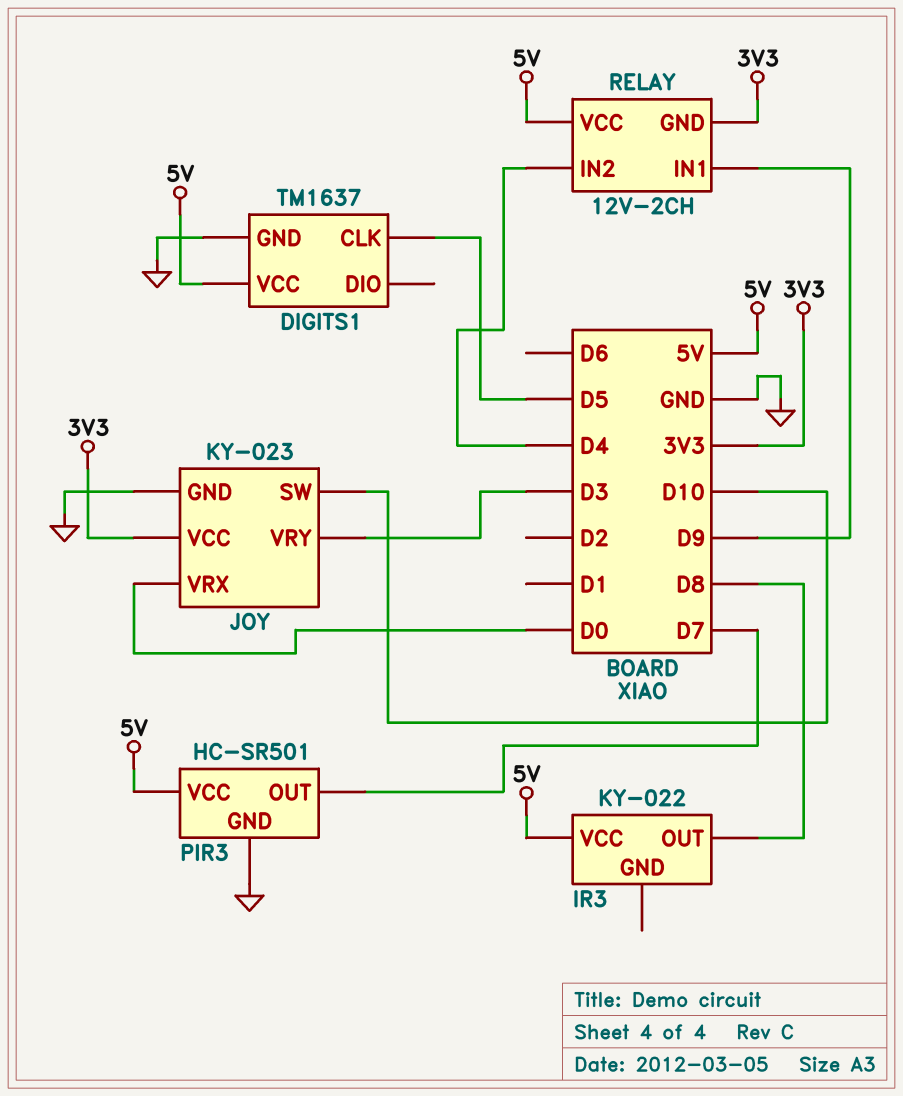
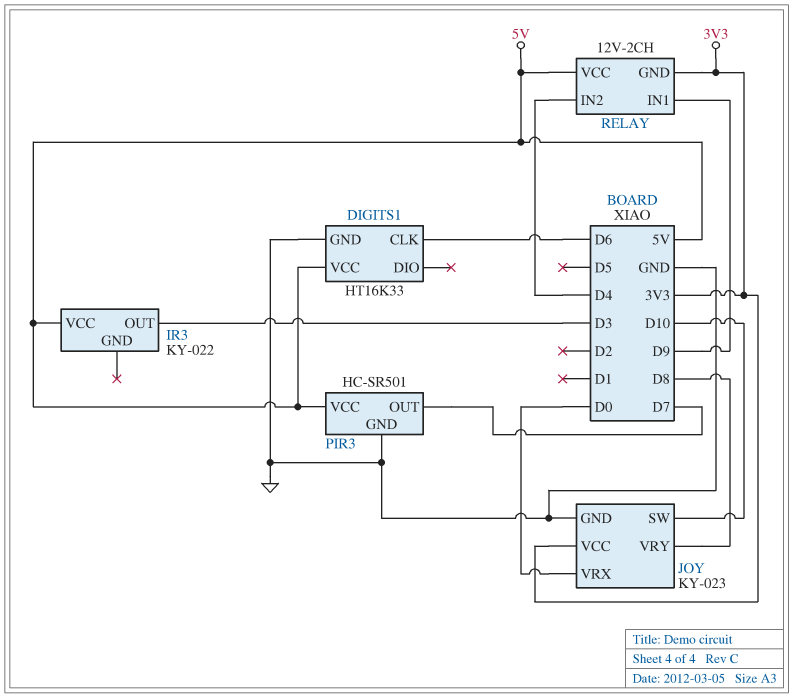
DIGITS1: TM1637 -> HT16K33
DIGITS1 pin CLK: D5 -> D6
IR3 pin OUT: D8 -> D3
JOY pin VRY: D3 -> D8

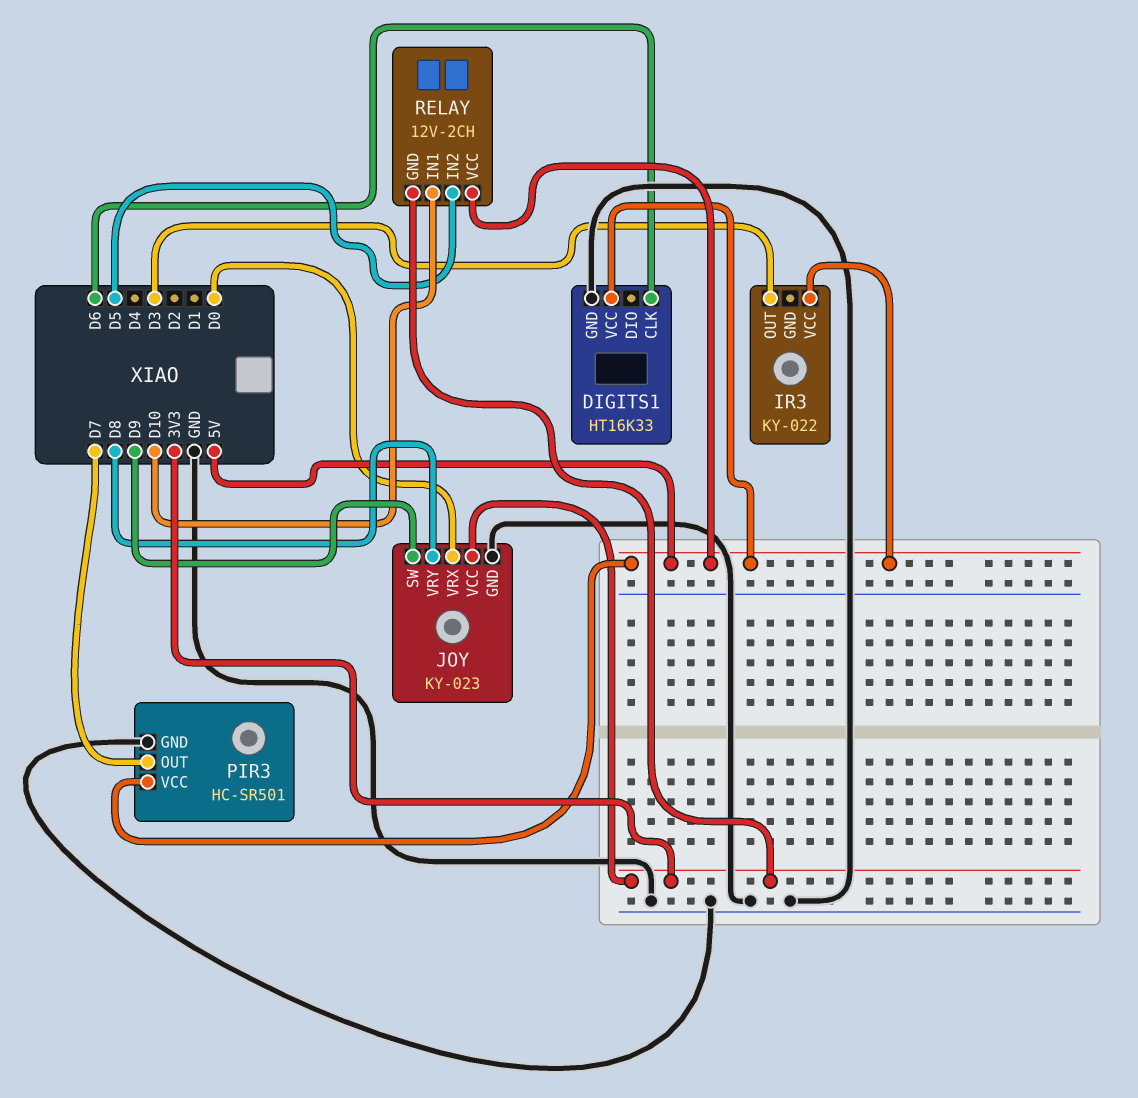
JOY pin SW: D10 -> D9
RELAY pin IN1: D9 -> D10
RELAY pin IN2: D4 -> D5

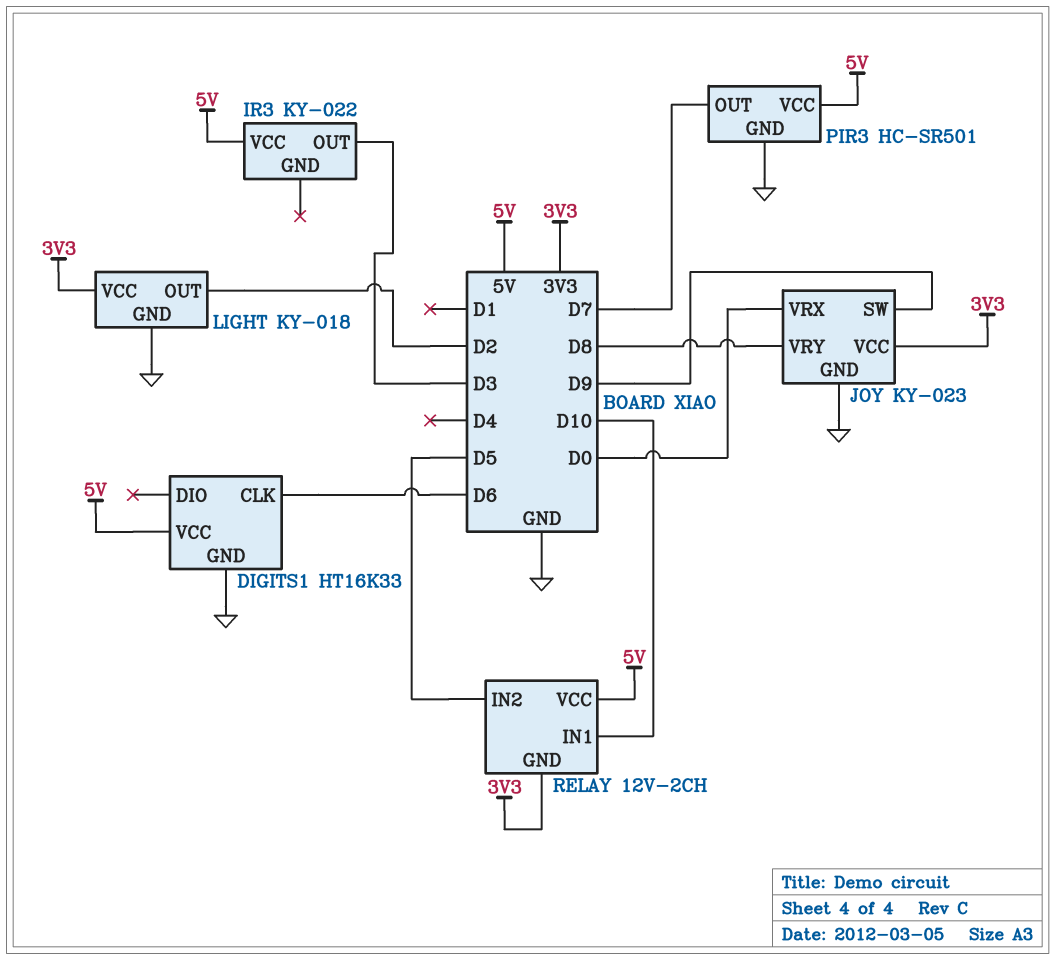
LIGHT: none -> KY-018
LIGHT pin GND: none -> GND
LIGHT pin OUT: none -> D2
LIGHT pin VCC: none -> 3V3

